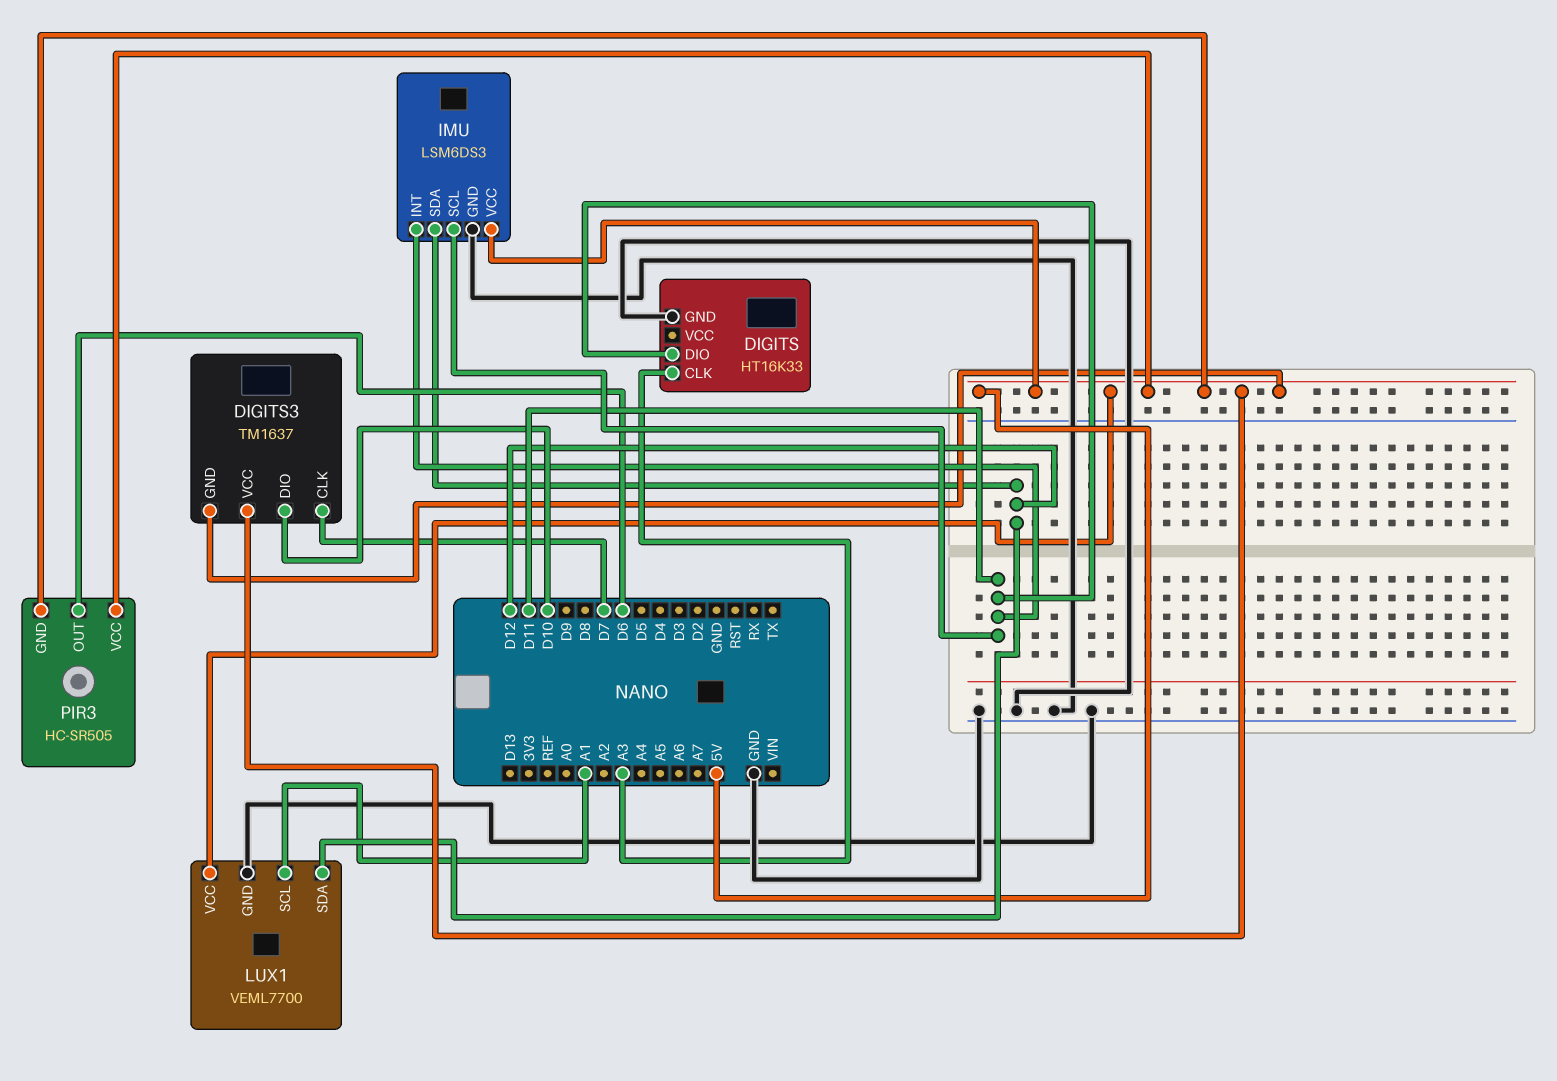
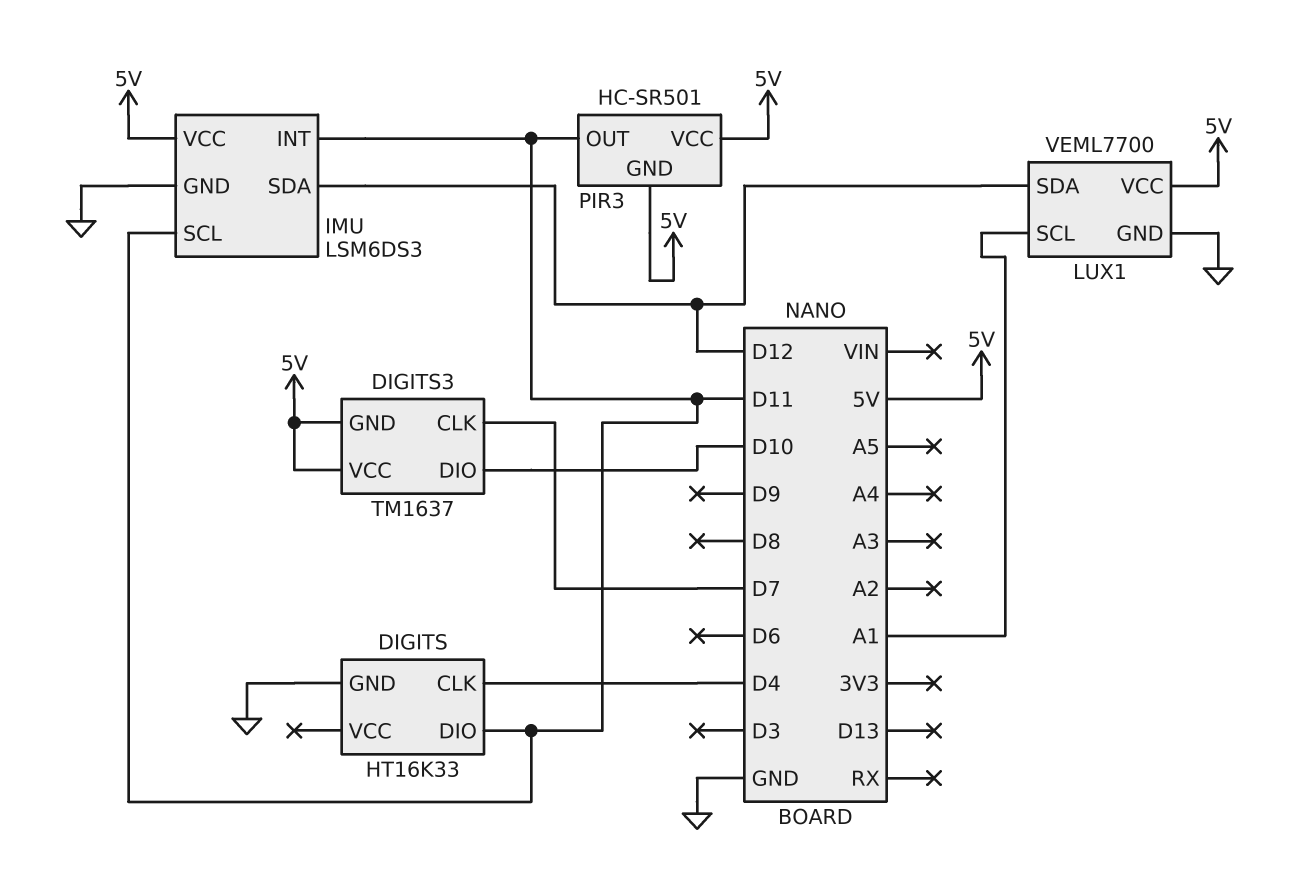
DIGITS pin CLK: A3 -> D4
PIR3: HC-SR505 -> HC-SR501
PIR3 pin OUT: D6 -> D11

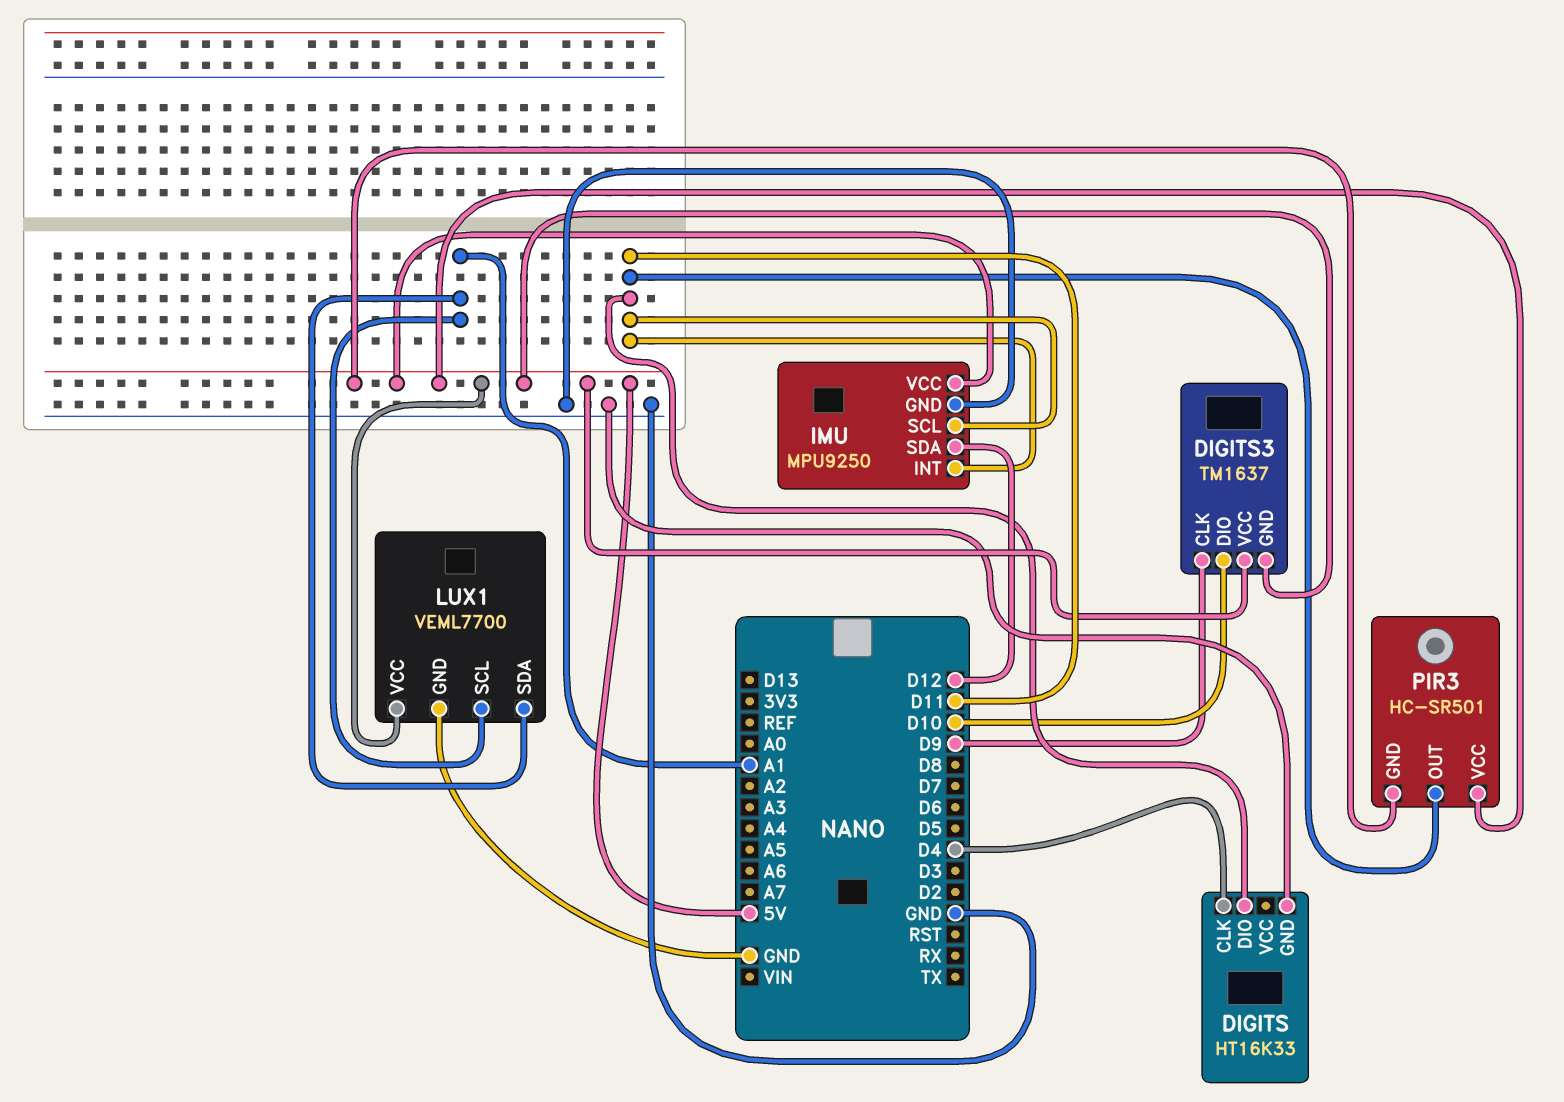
DIGITS3 pin CLK: D7 -> D9
IMU: LSM6DS3 -> MPU9250
LUX1 pin SDA: D12 -> A1

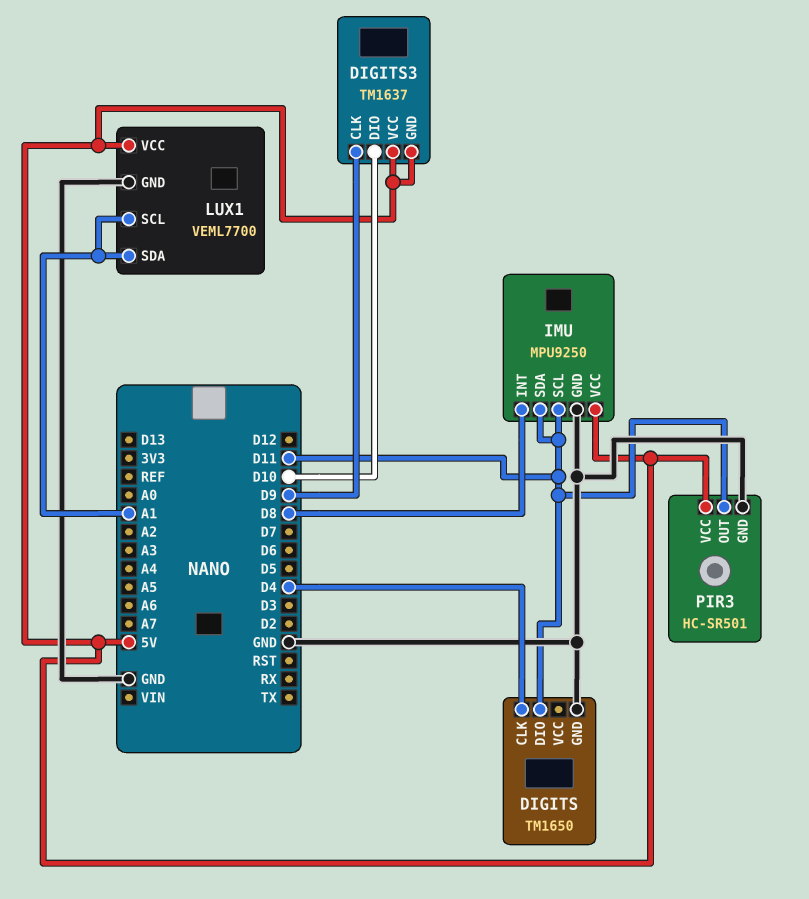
DIGITS: HT16K33 -> TM1650
IMU pin INT: D11 -> D8
IMU pin SDA: D12 -> D11
PIR3 pin GND: 5V -> GND

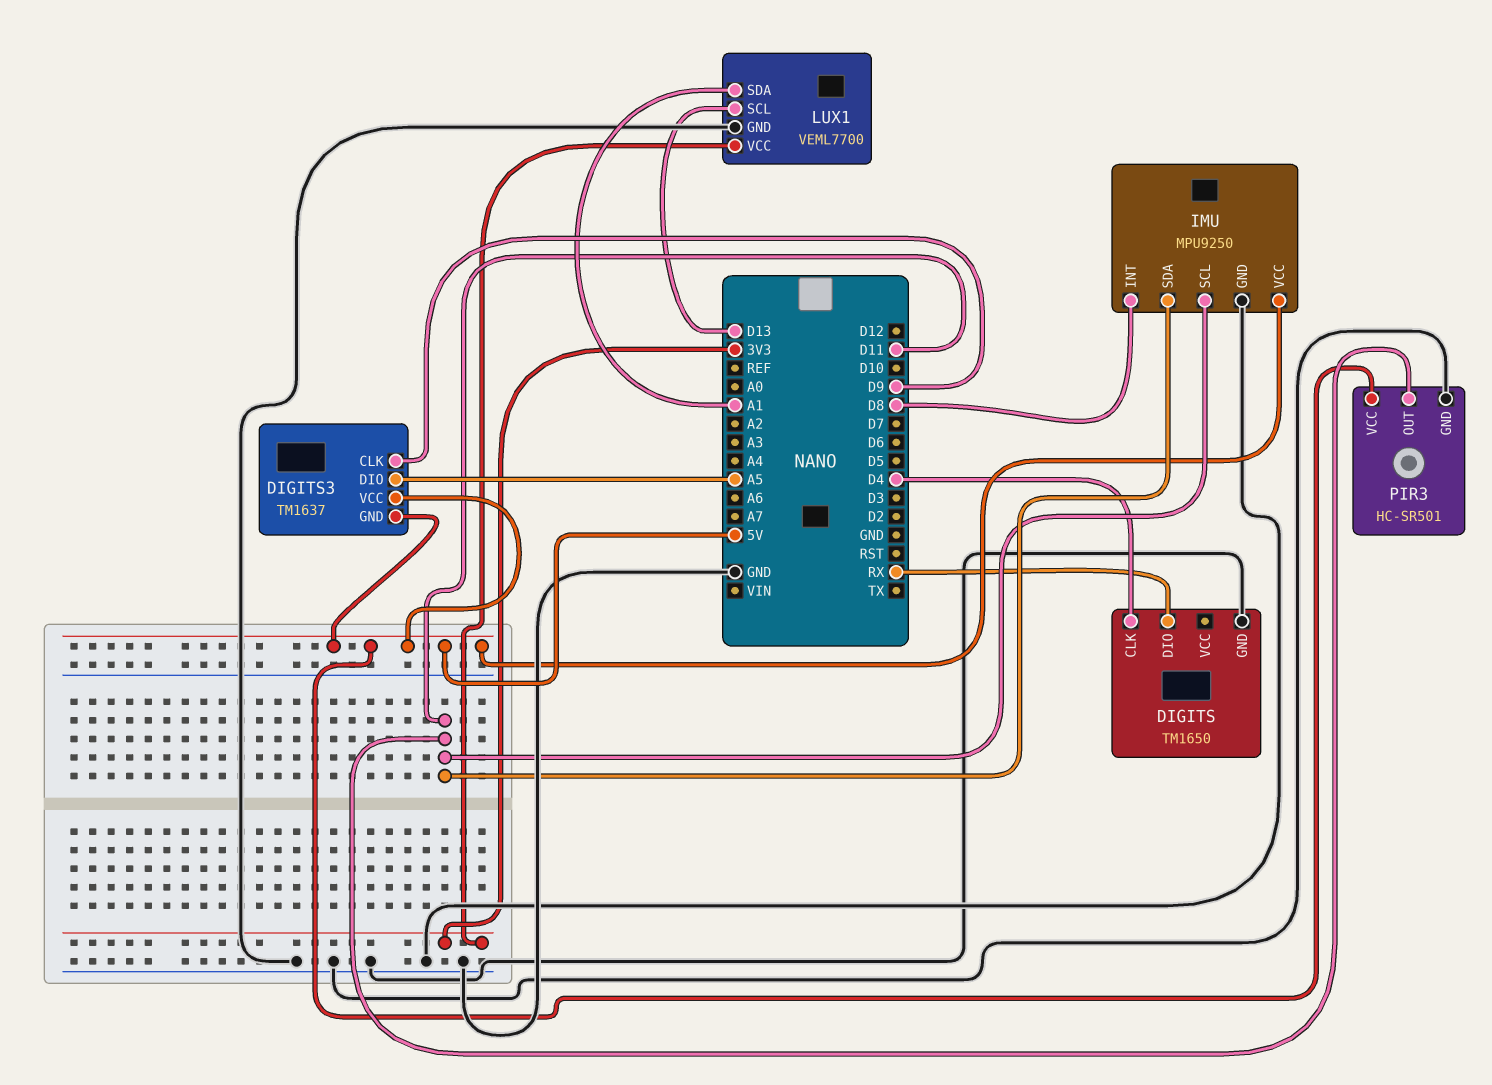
DIGITS pin DIO: D11 -> RX
DIGITS3 pin DIO: D10 -> A5
LUX1 pin SCL: A1 -> D13
LUX1 pin VCC: 5V -> 3V3

